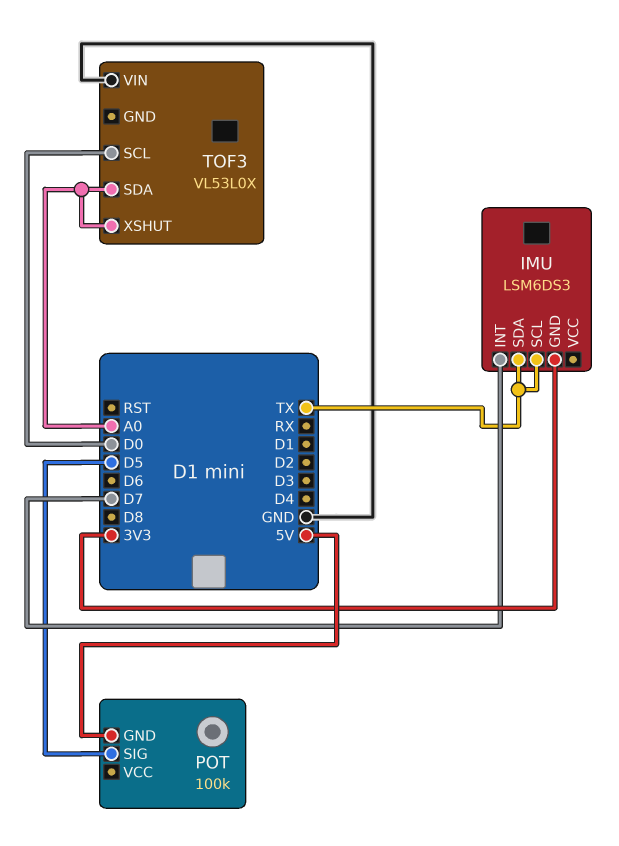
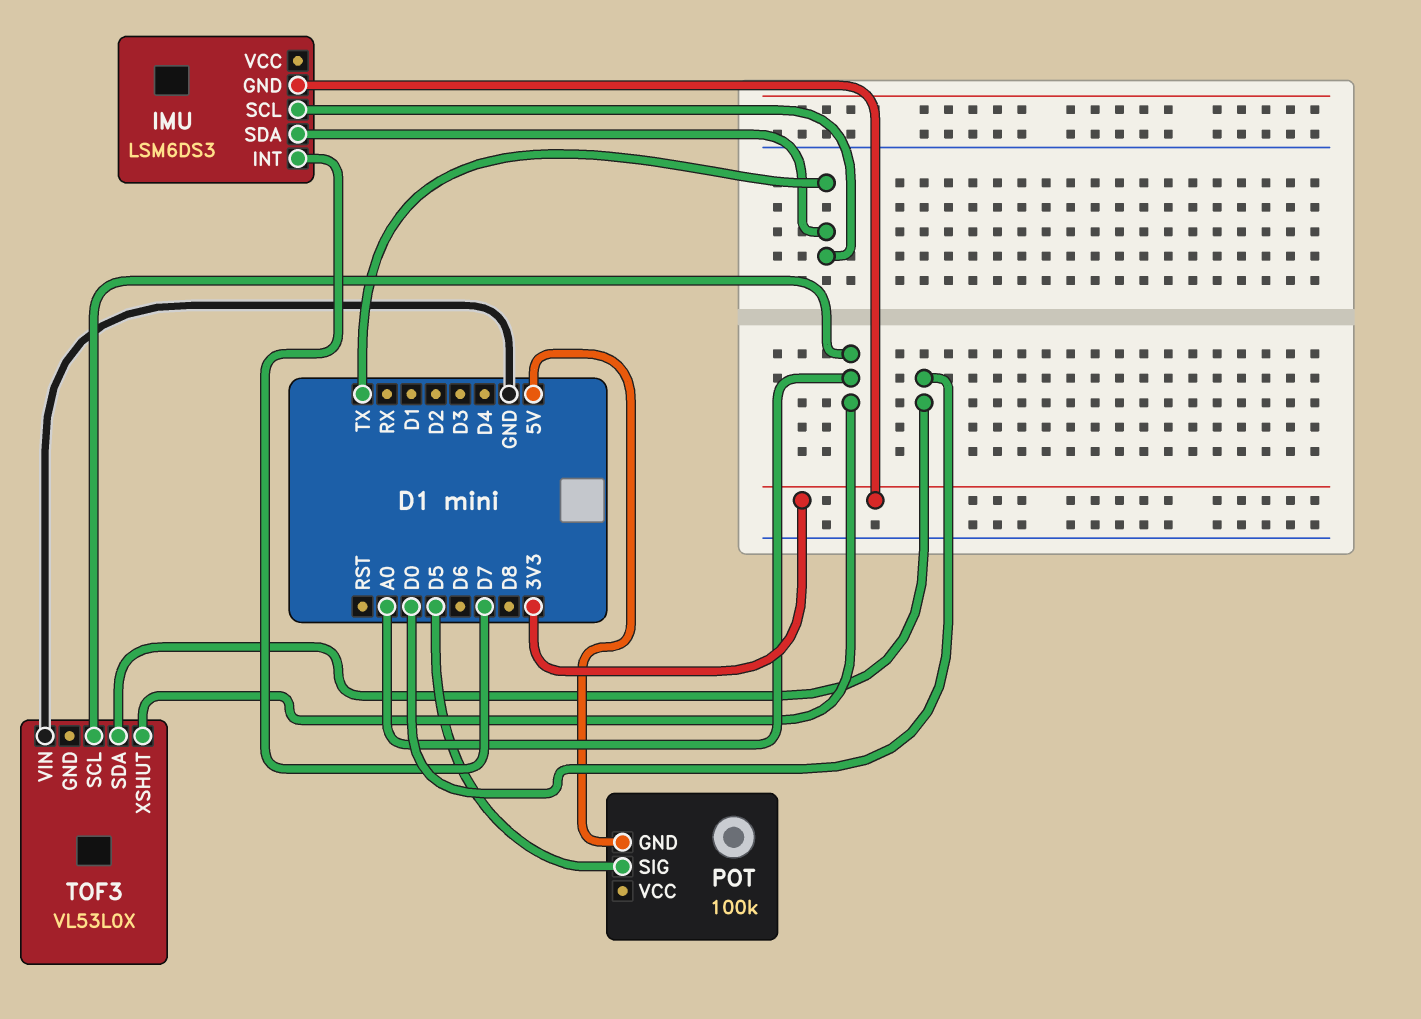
TOF3 pin SCL: D0 -> A0
TOF3 pin SDA: A0 -> D0

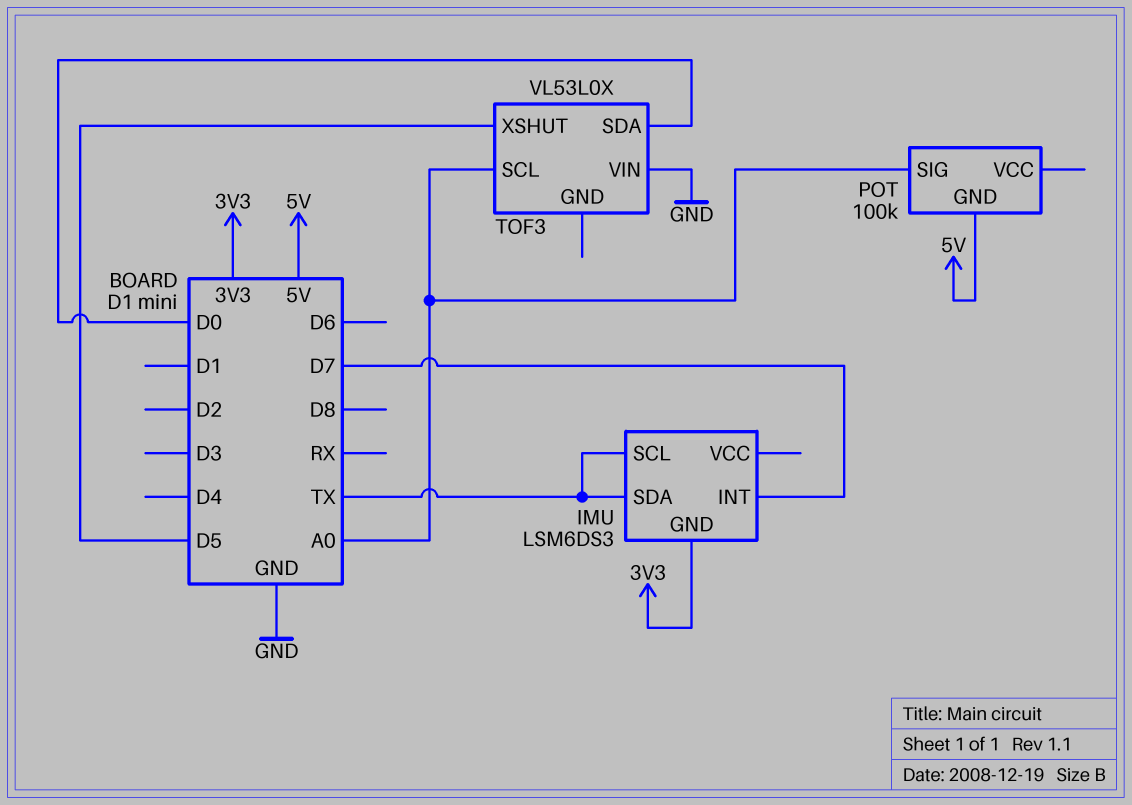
POT pin SIG: D5 -> A0
TOF3 pin XSHUT: A0 -> D5

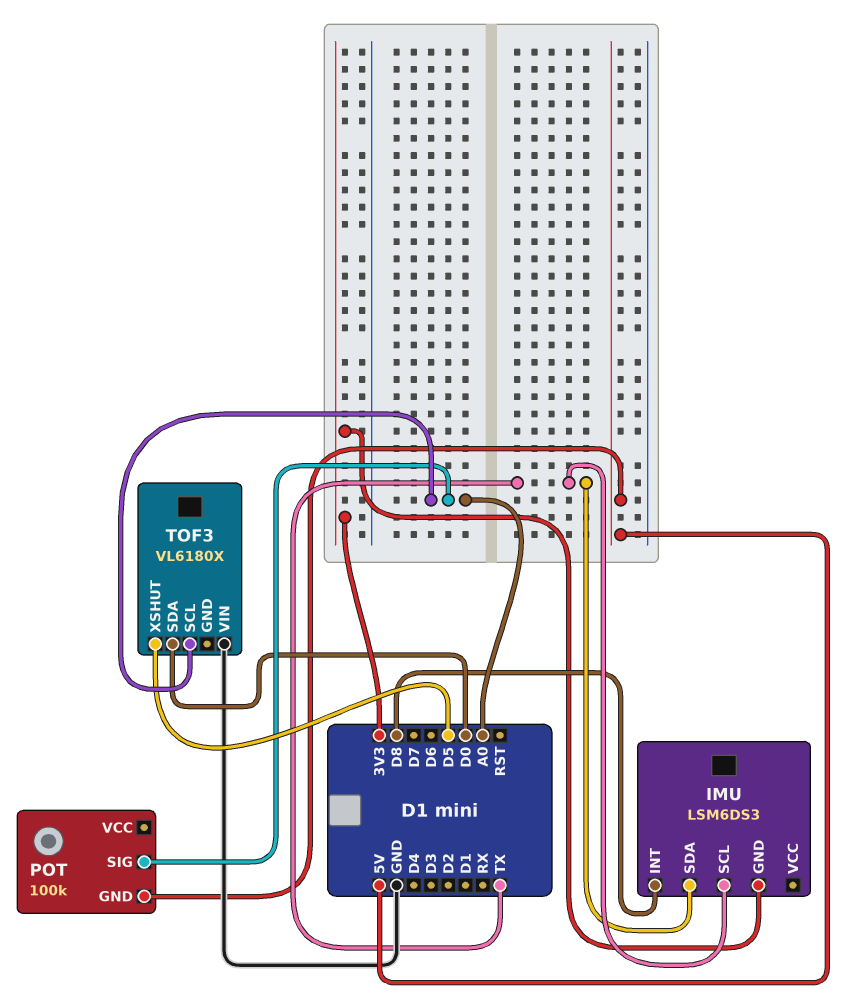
IMU pin INT: D7 -> D8
TOF3: VL53L0X -> VL6180X

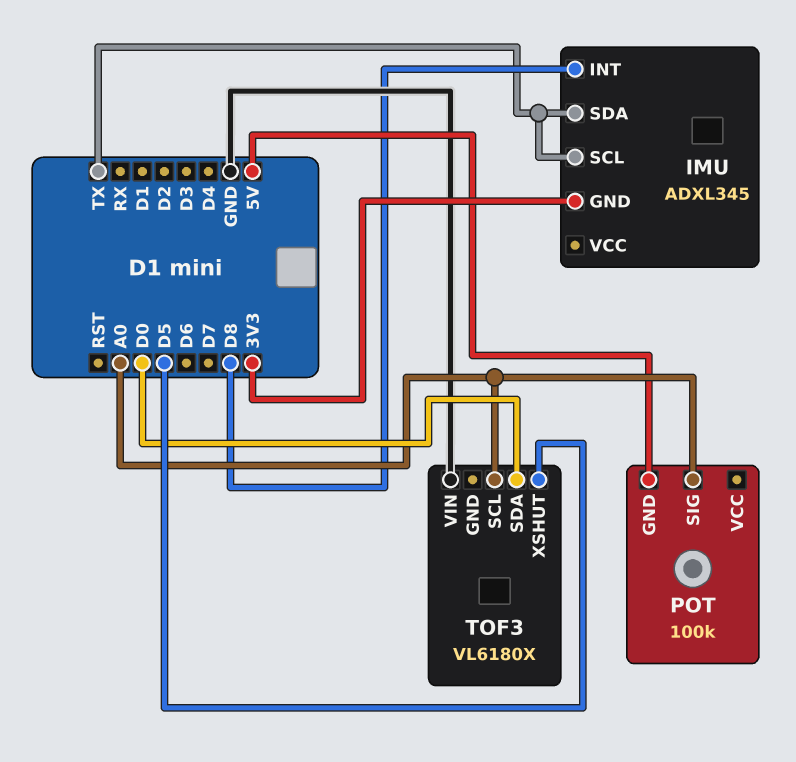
IMU: LSM6DS3 -> ADXL345

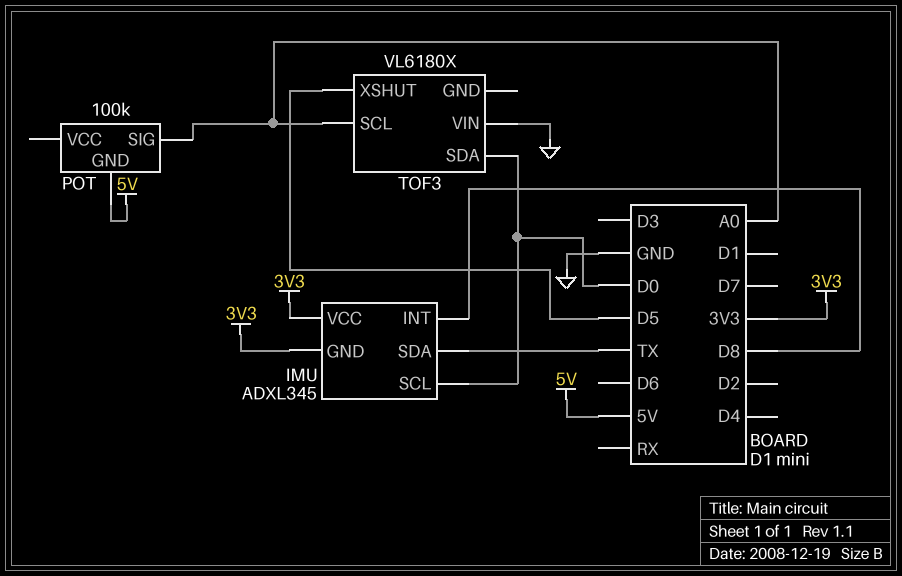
IMU pin SCL: TX -> D0
IMU pin VCC: none -> 3V3

